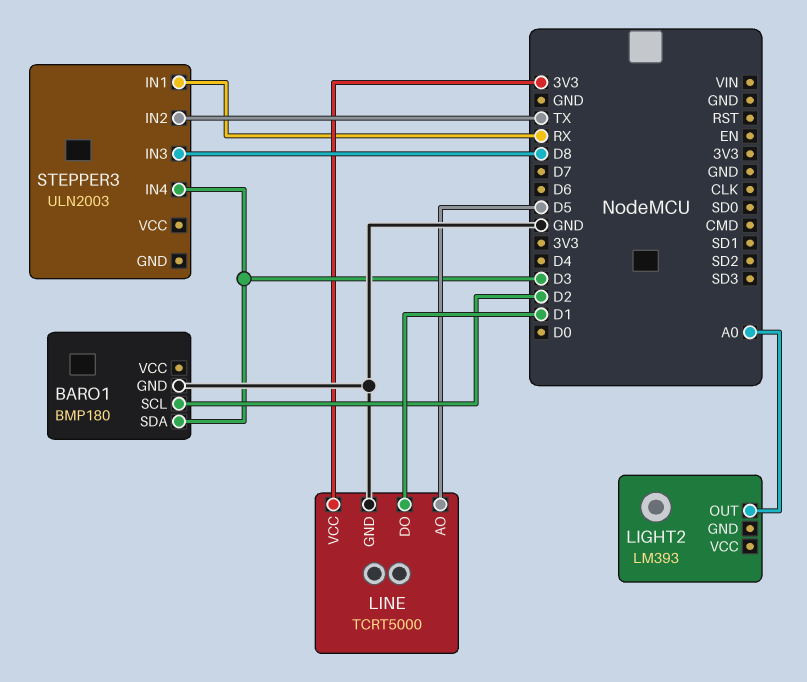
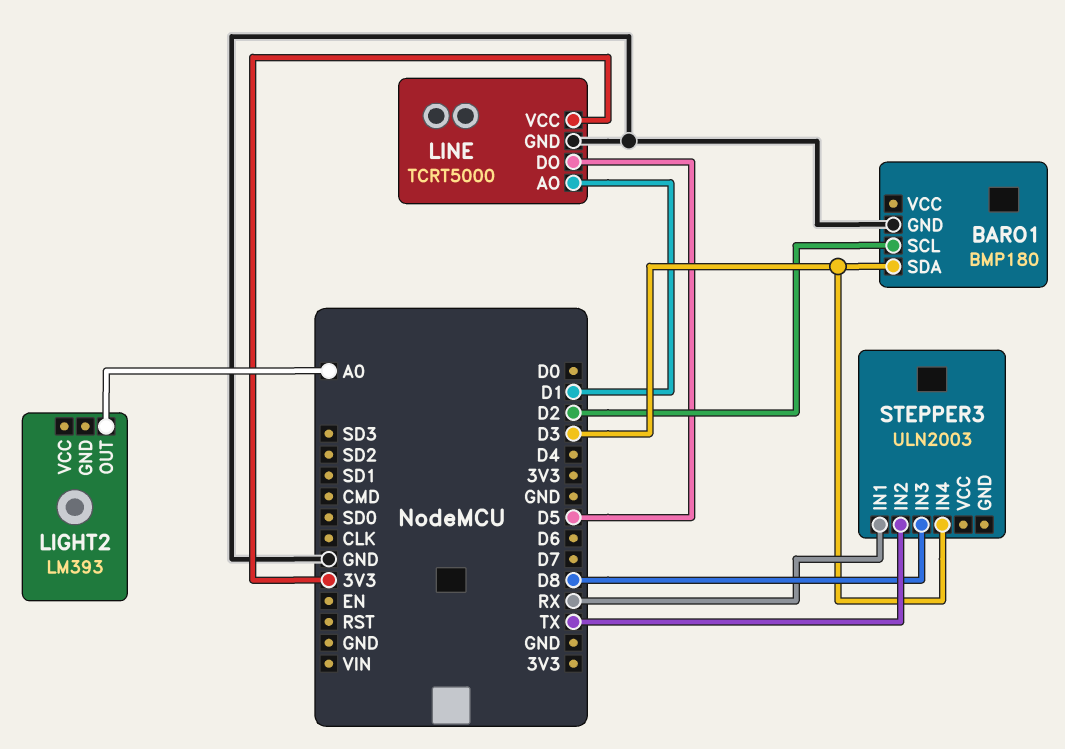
LINE pin AO: D5 -> D1
LINE pin DO: D1 -> D5

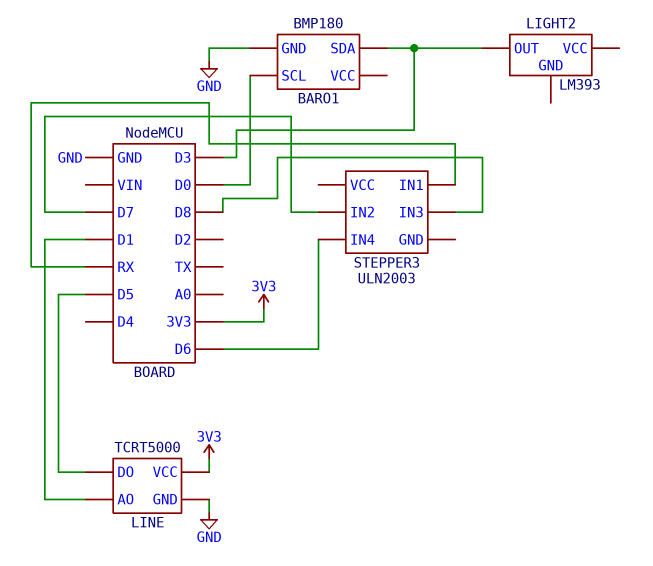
BARO1 pin SCL: D2 -> D0
LIGHT2 pin OUT: A0 -> D3
STEPPER3 pin IN2: TX -> D7
STEPPER3 pin IN4: D3 -> D6

